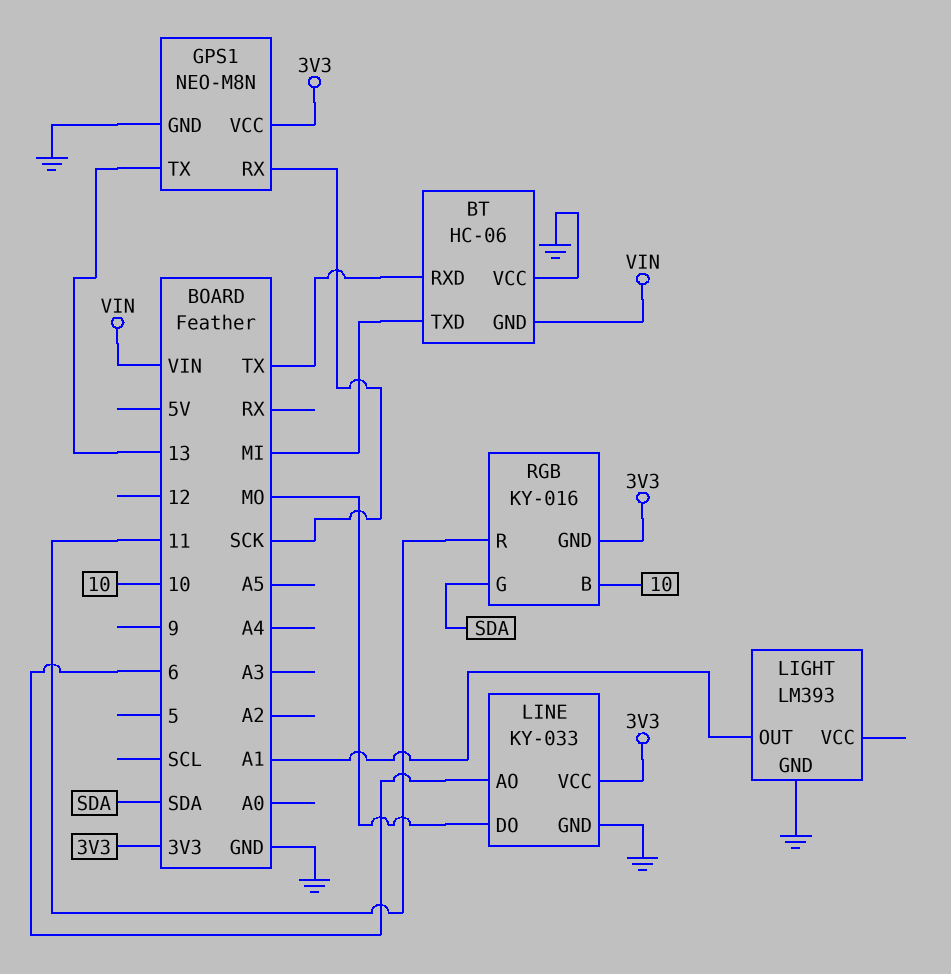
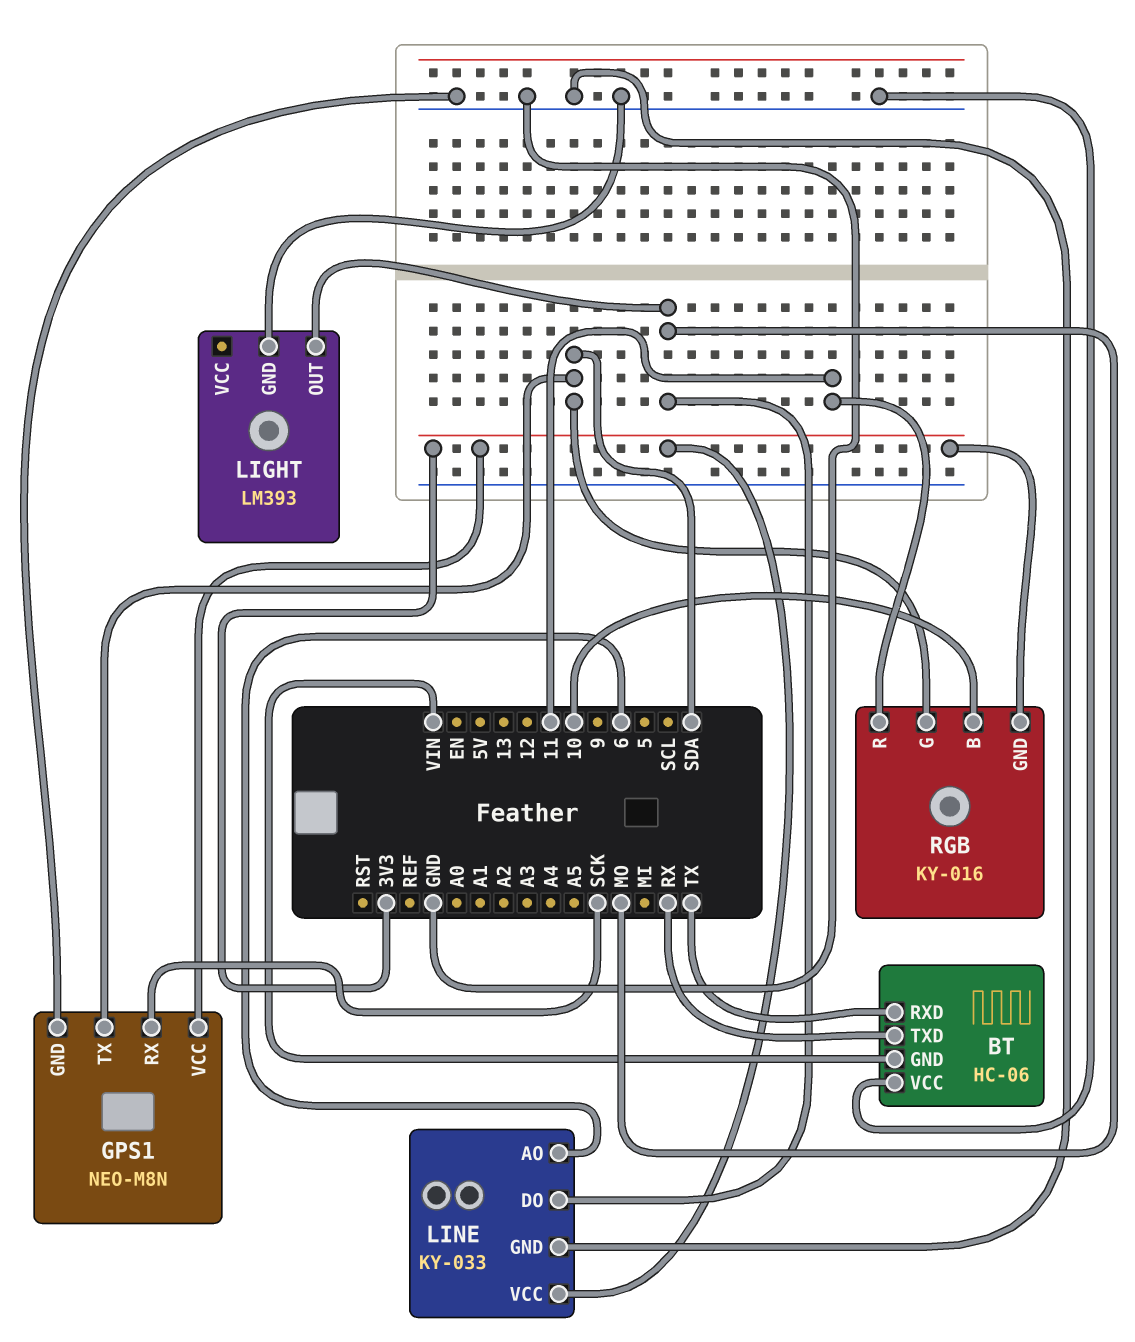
BT pin TXD: MI -> RX
GPS1 pin TX: 13 -> SDA
LIGHT pin OUT: A1 -> MO

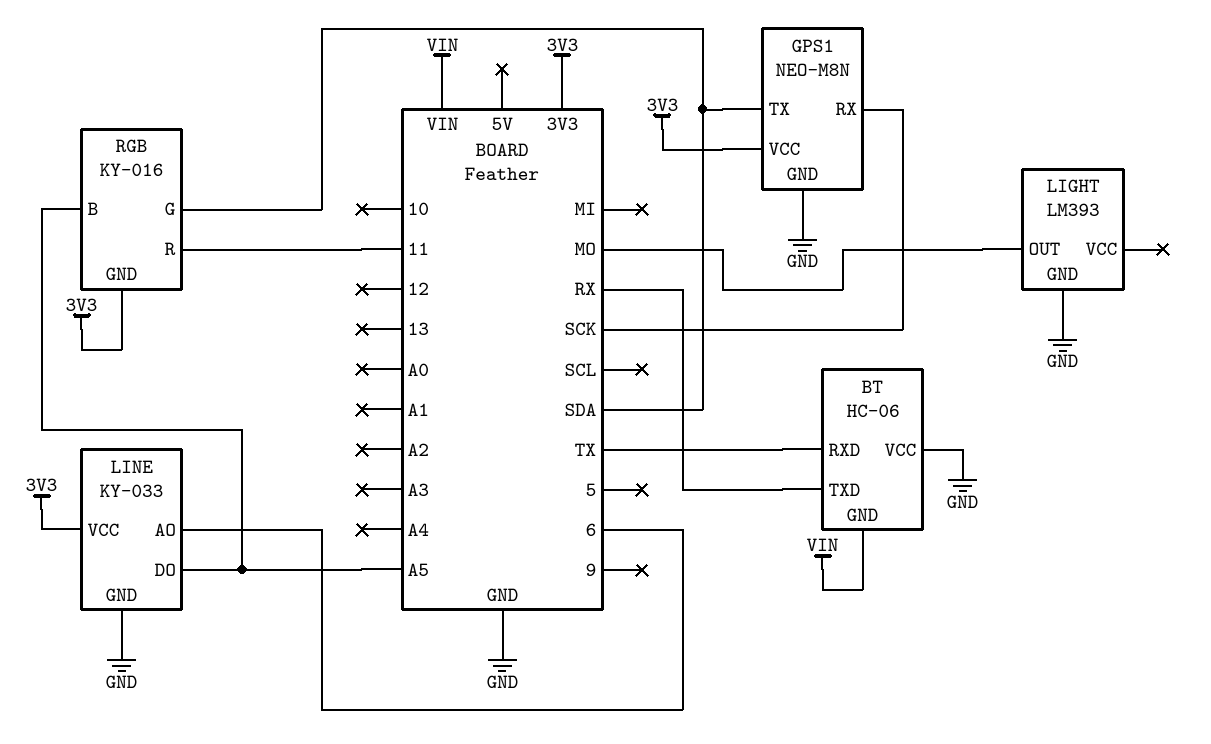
LINE pin DO: MO -> A5
RGB pin B: 10 -> A5

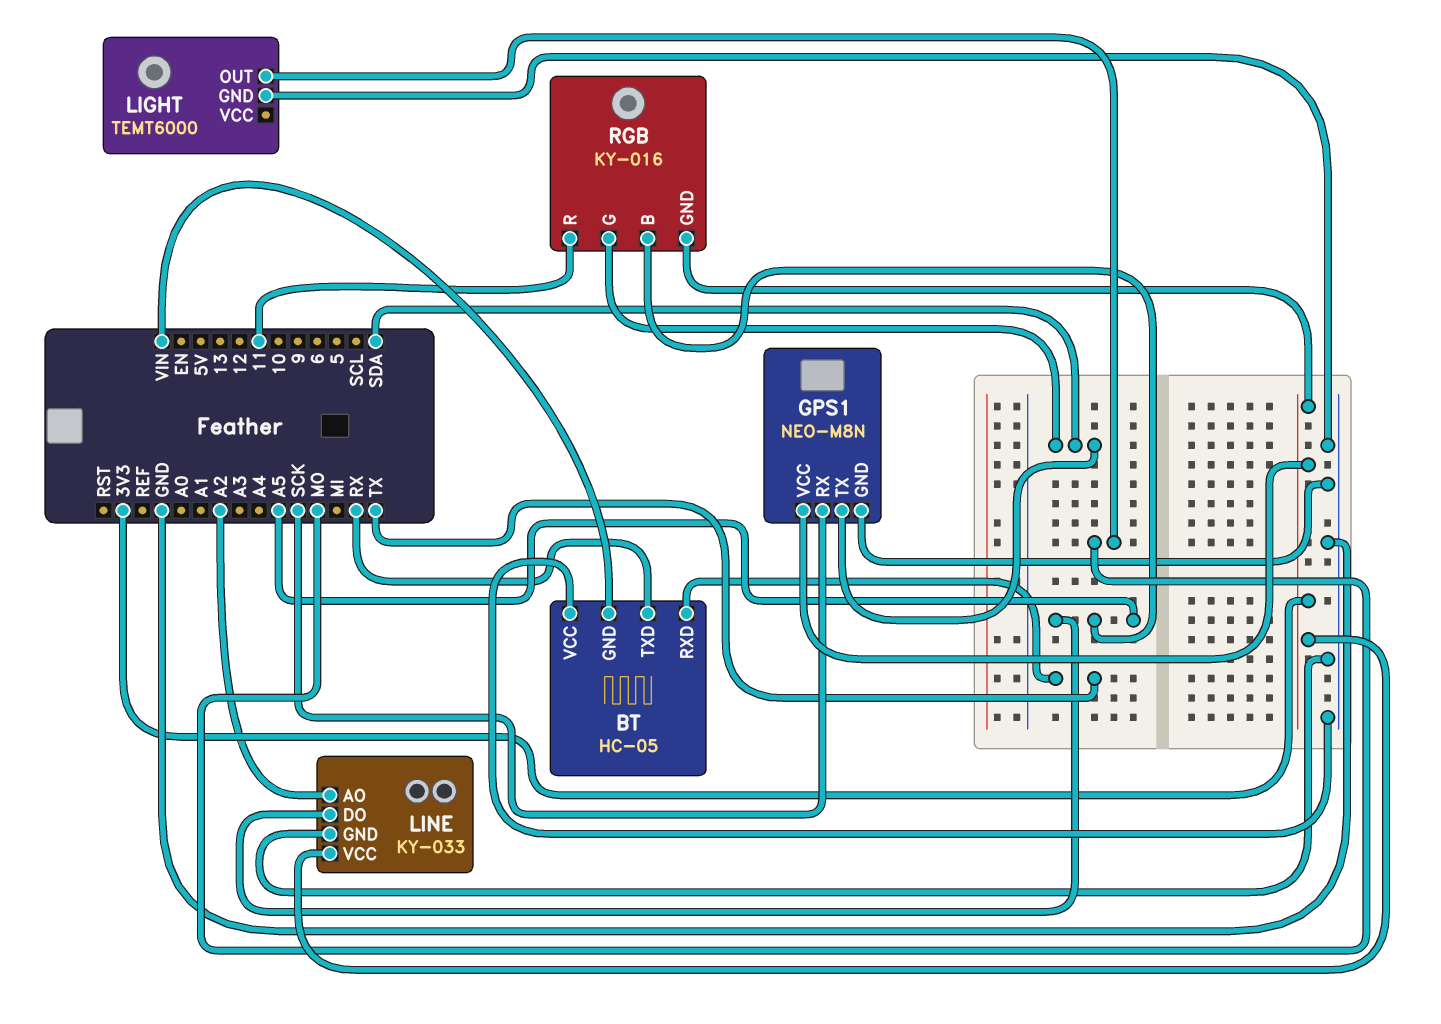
BT: HC-06 -> HC-05
LIGHT: LM393 -> TEMT6000
LINE pin AO: 6 -> A2

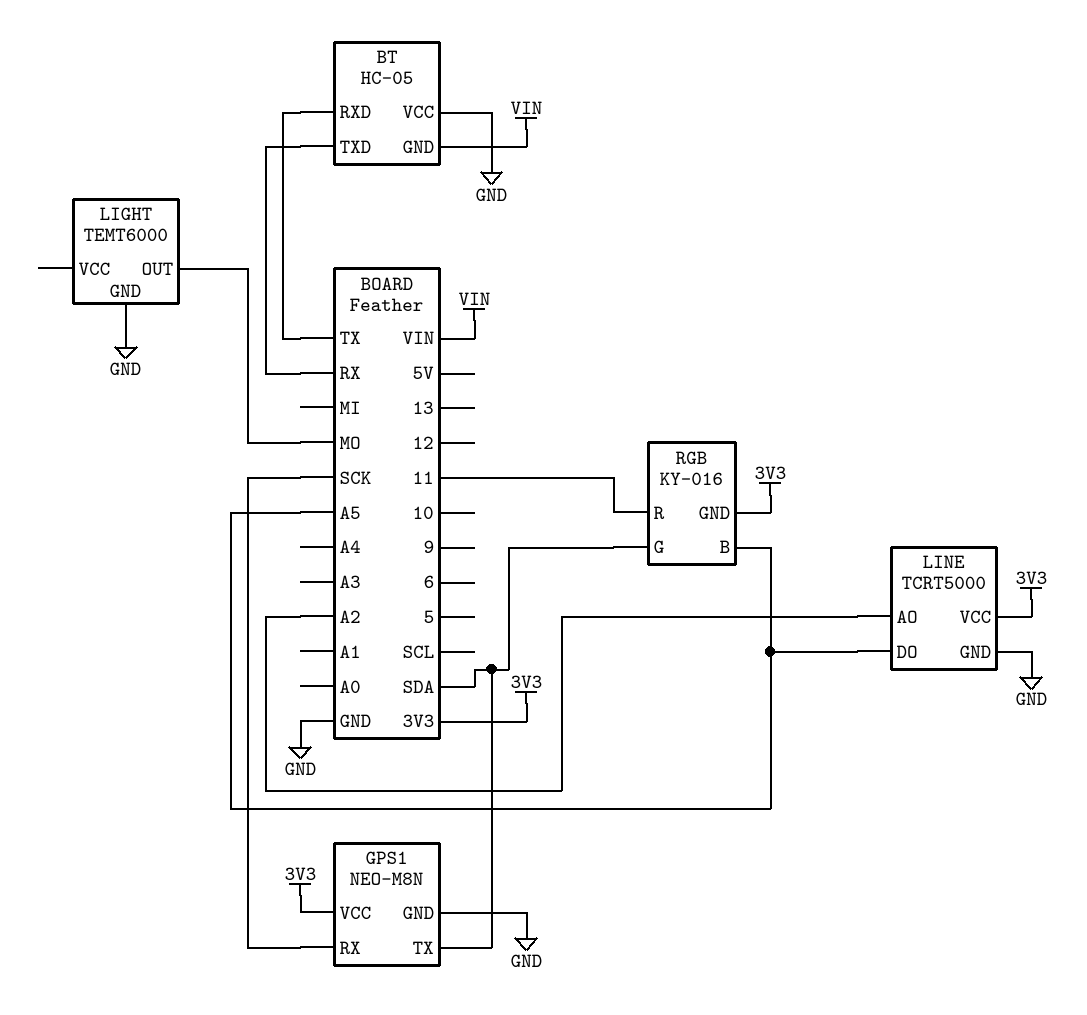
LINE: KY-033 -> TCRT5000

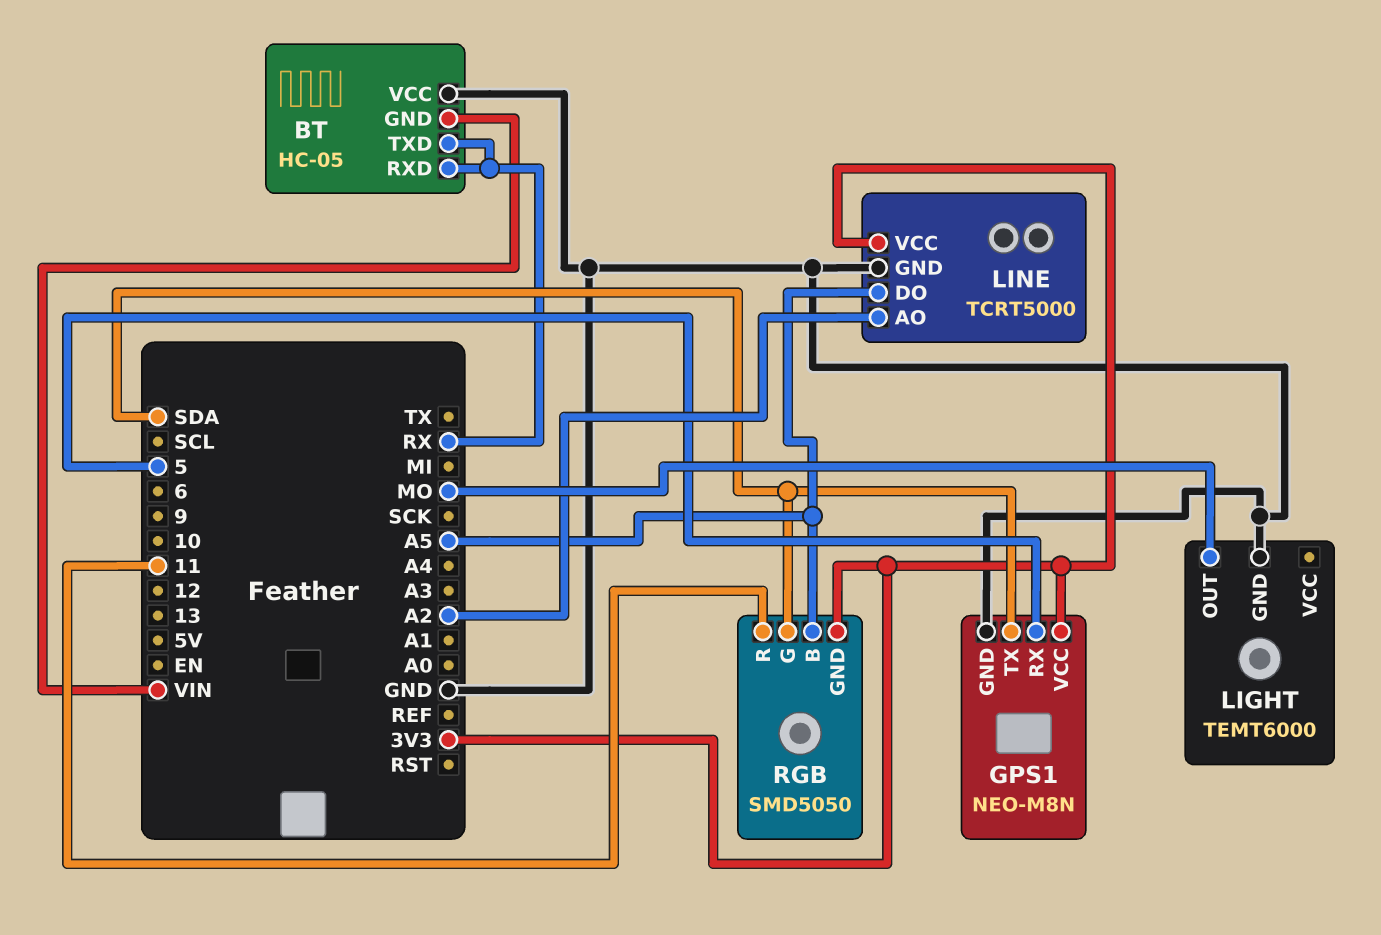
BT pin RXD: TX -> RX
GPS1 pin RX: SCK -> 5
RGB: KY-016 -> SMD5050

